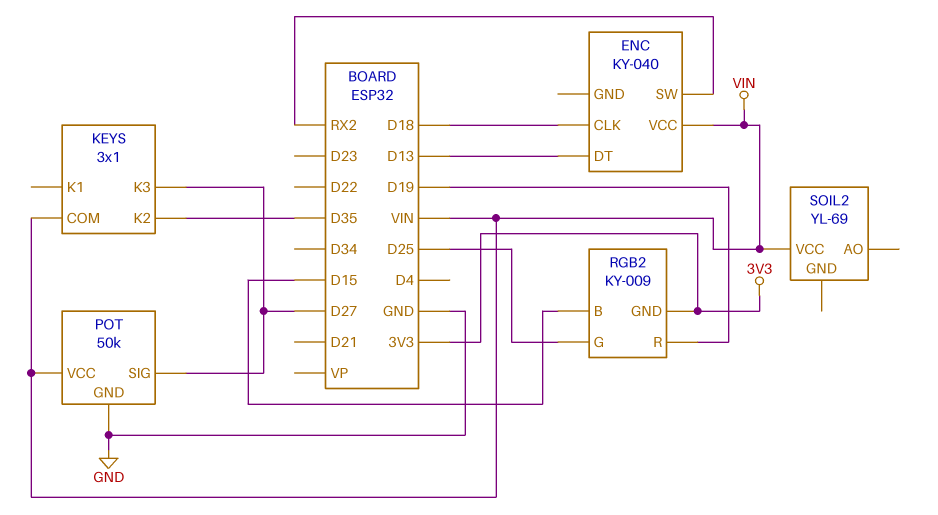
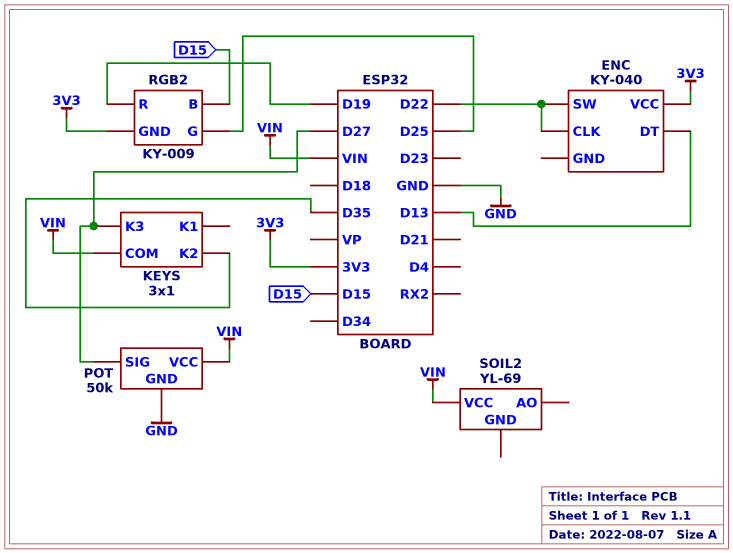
ENC pin CLK: D18 -> D22
ENC pin SW: RX2 -> D22
ENC pin VCC: VIN -> 3V3

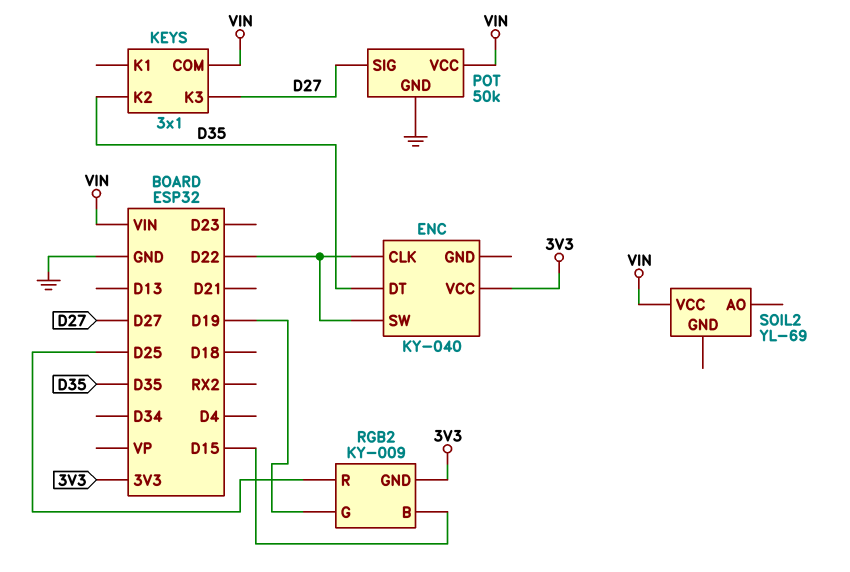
ENC pin DT: D13 -> D35
RGB2 pin G: D25 -> D19
RGB2 pin R: D19 -> D25

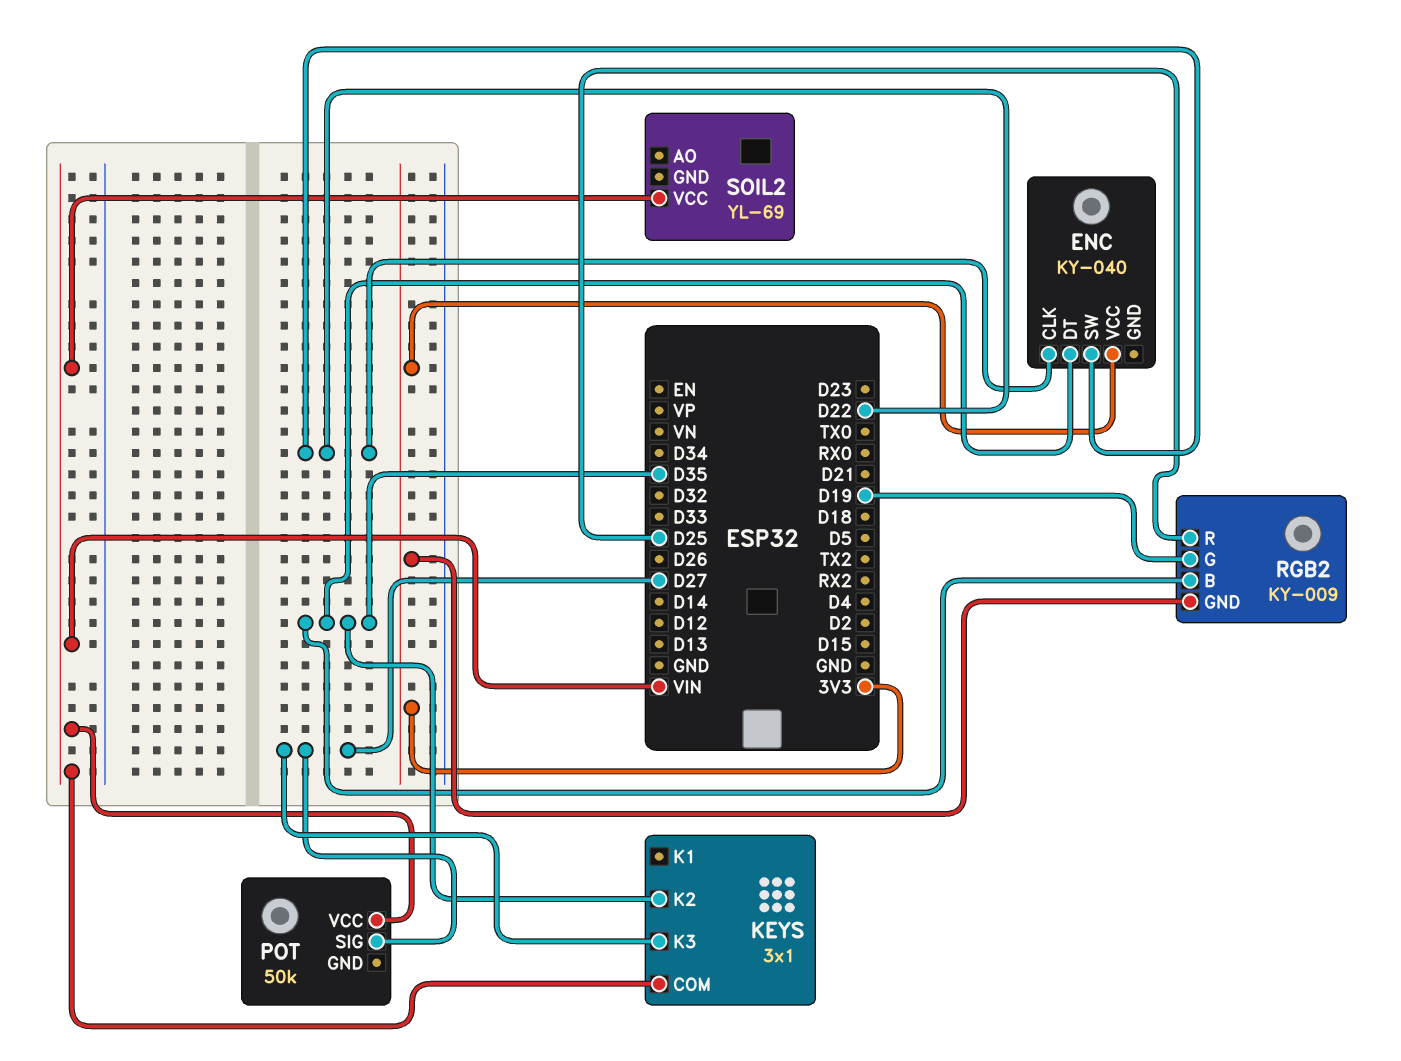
POT pin GND: GND -> none
RGB2 pin B: D15 -> D35

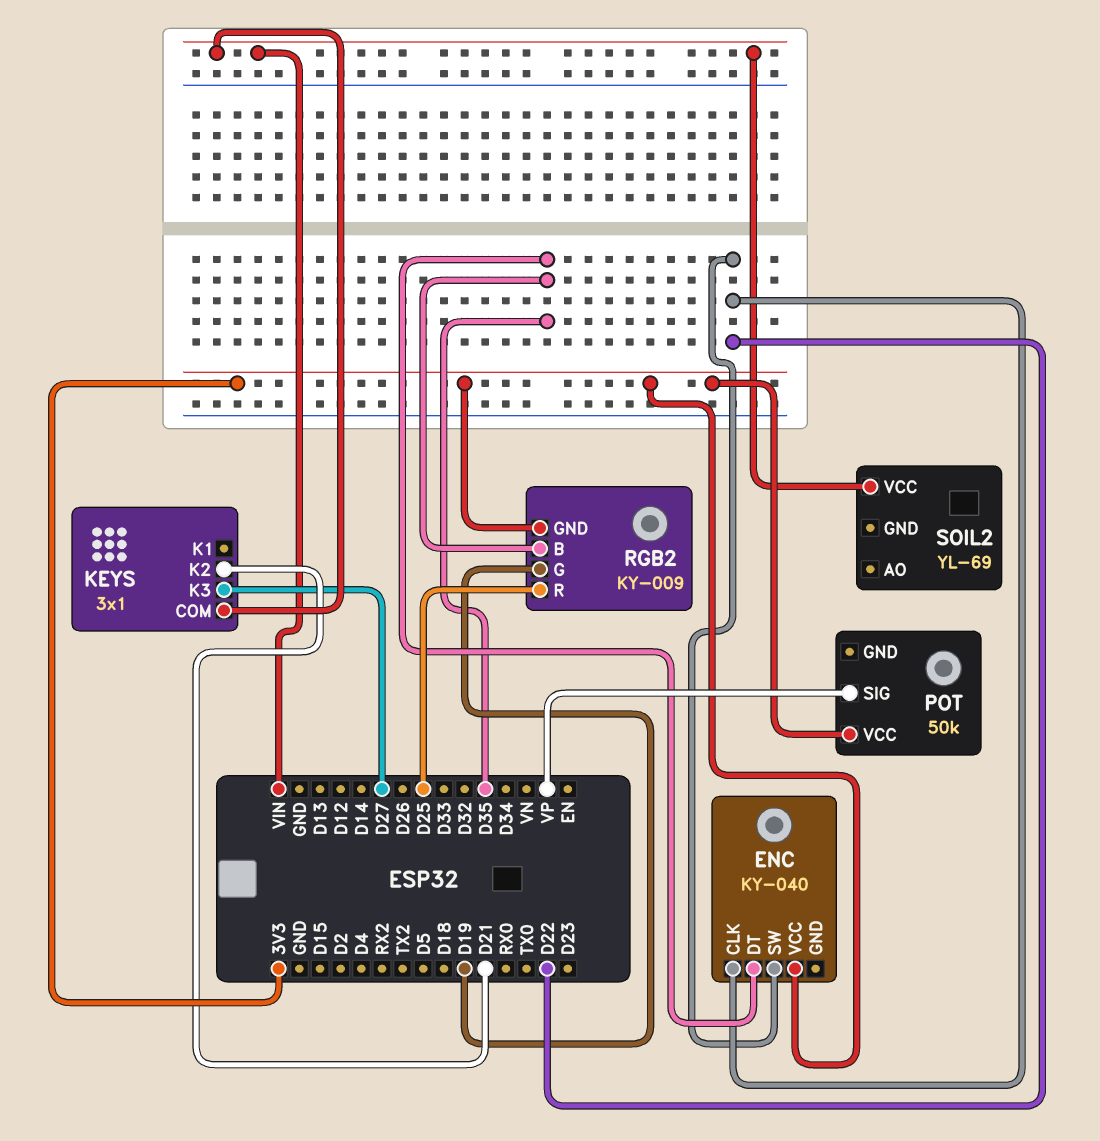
KEYS pin K2: D35 -> D21
POT pin SIG: D27 -> VP
POT pin VCC: VIN -> 3V3

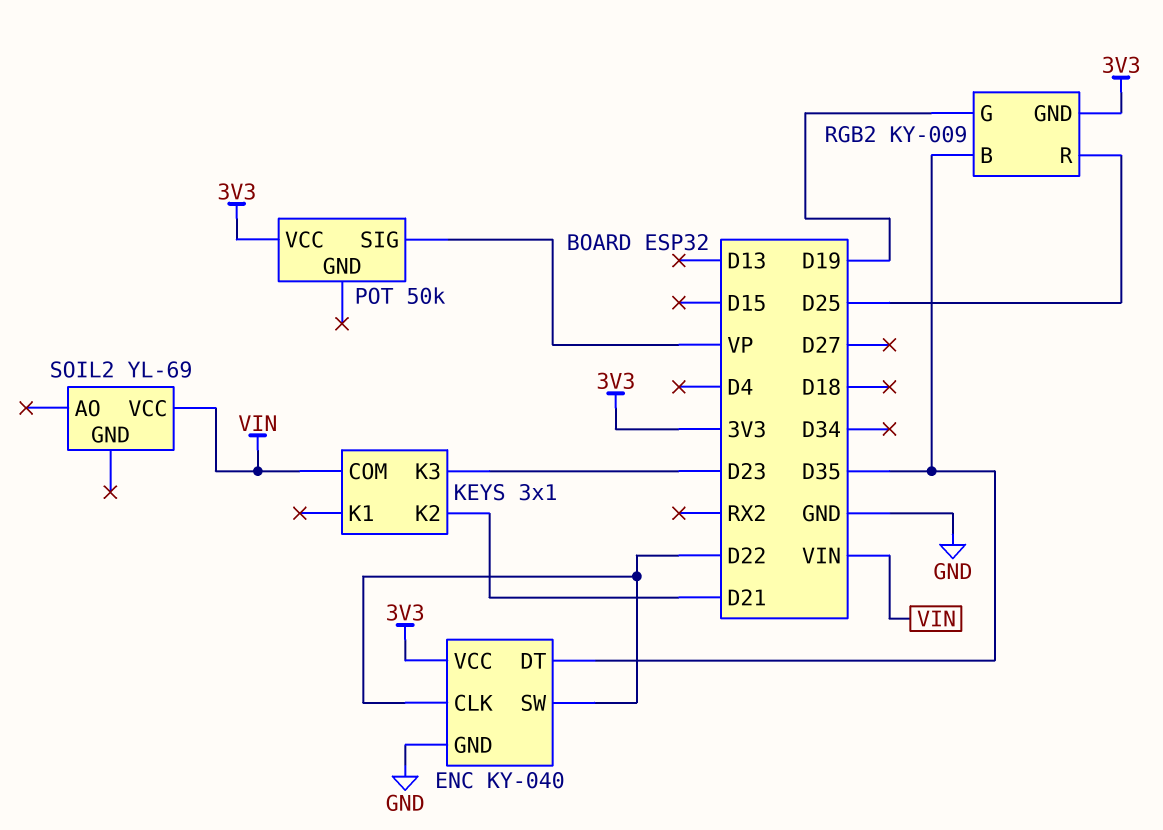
ENC pin GND: none -> GND
KEYS pin K3: D27 -> D23

